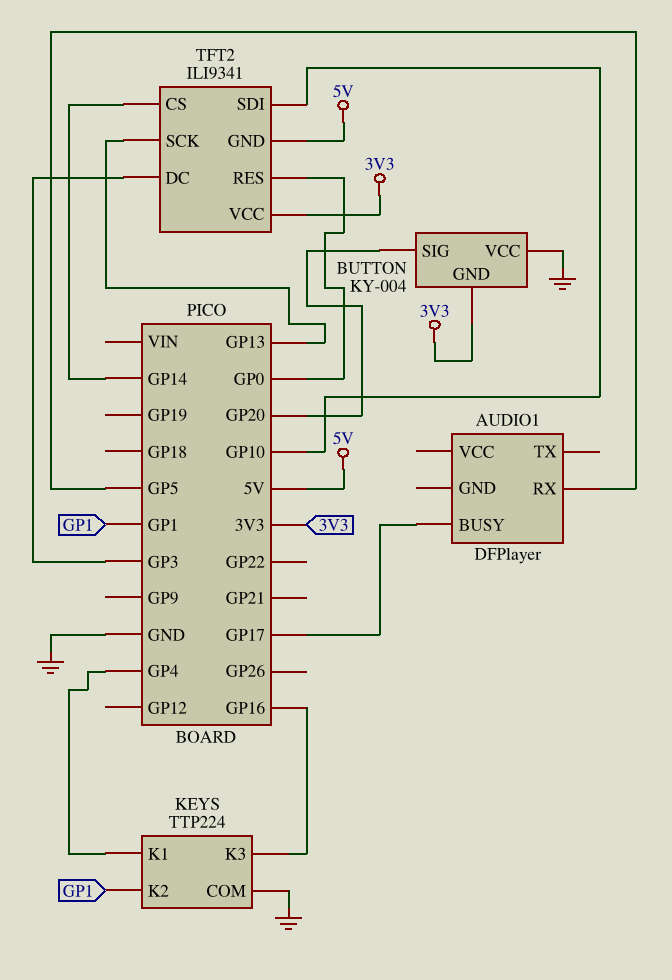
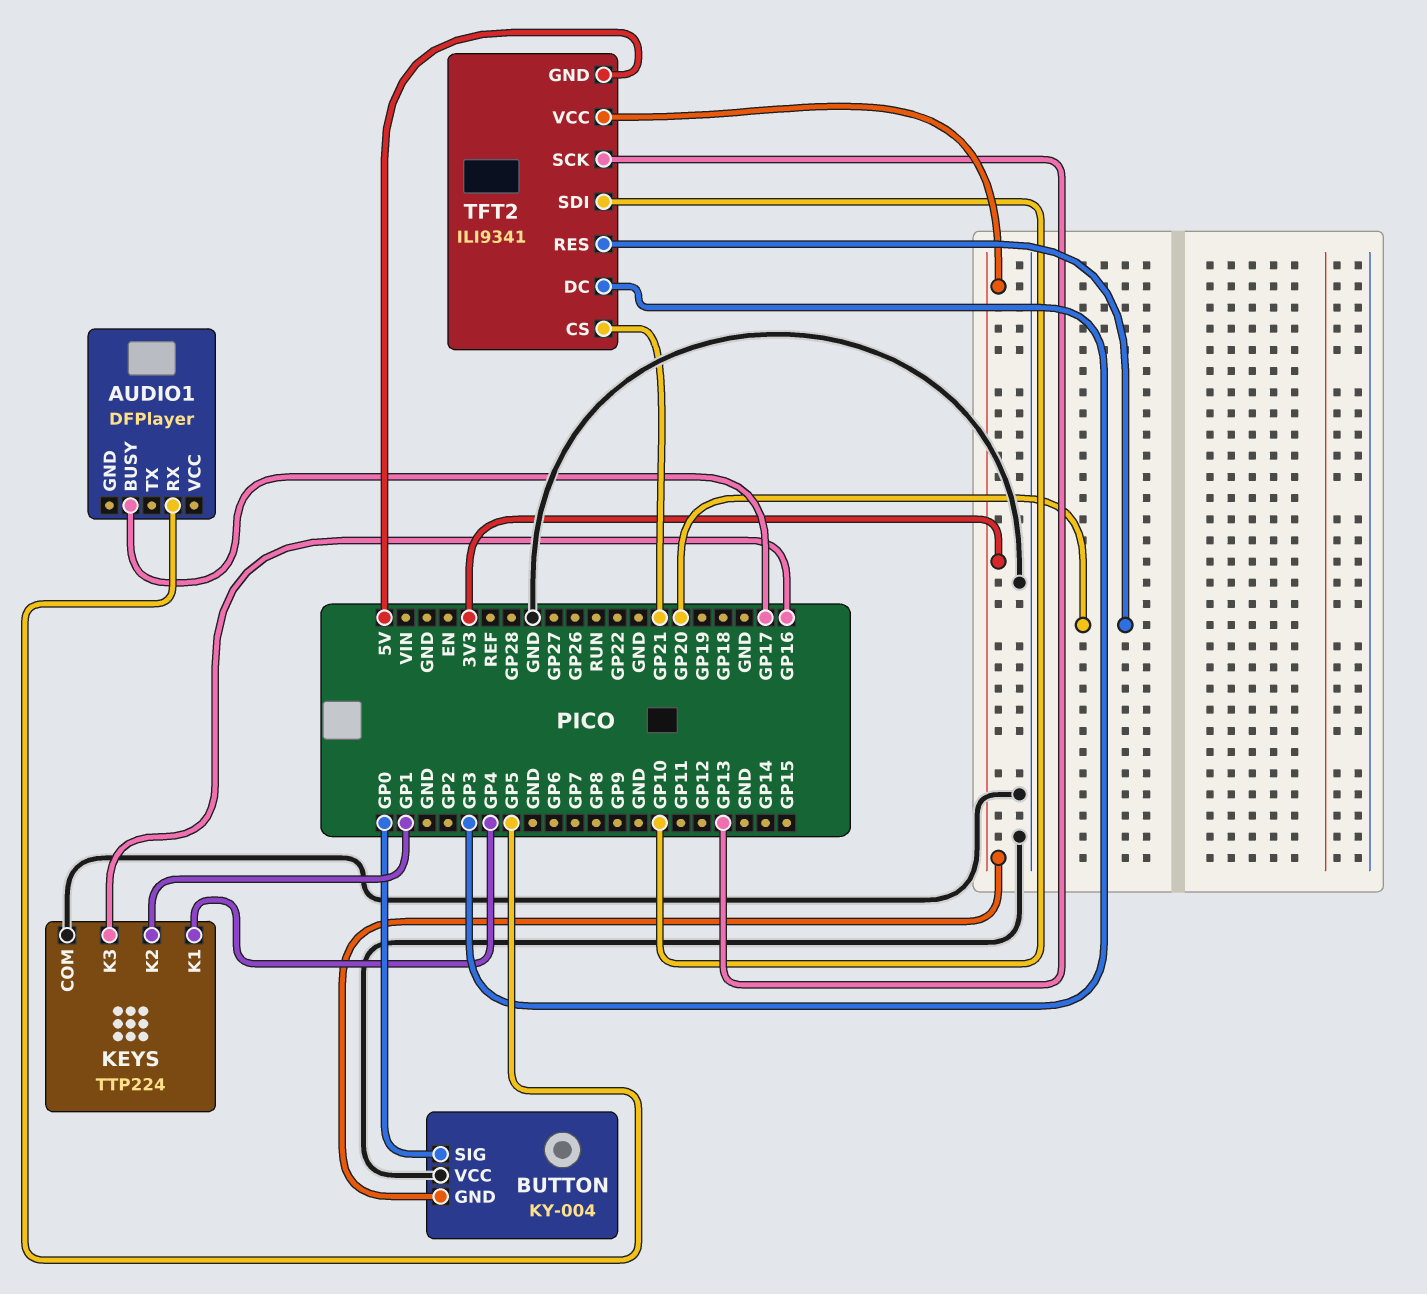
BUTTON pin SIG: GP20 -> GP0
TFT2 pin CS: GP14 -> GP21
TFT2 pin RES: GP0 -> GP20

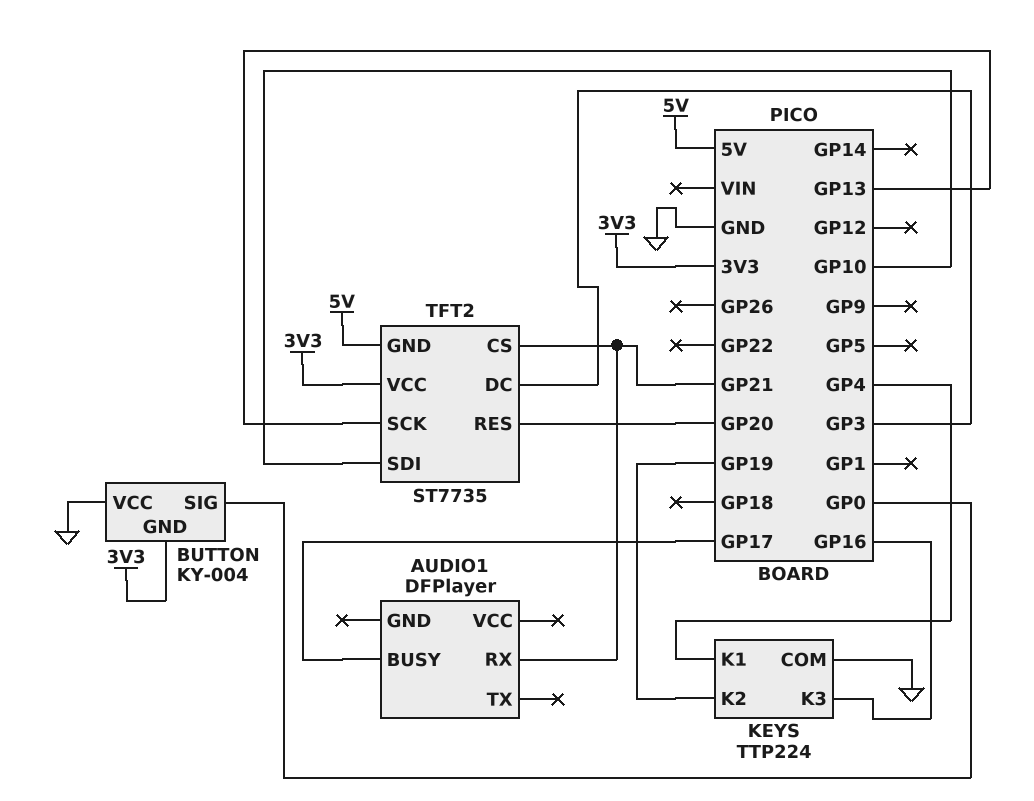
AUDIO1 pin RX: GP5 -> GP21
KEYS pin K2: GP1 -> GP19
TFT2: ILI9341 -> ST7735

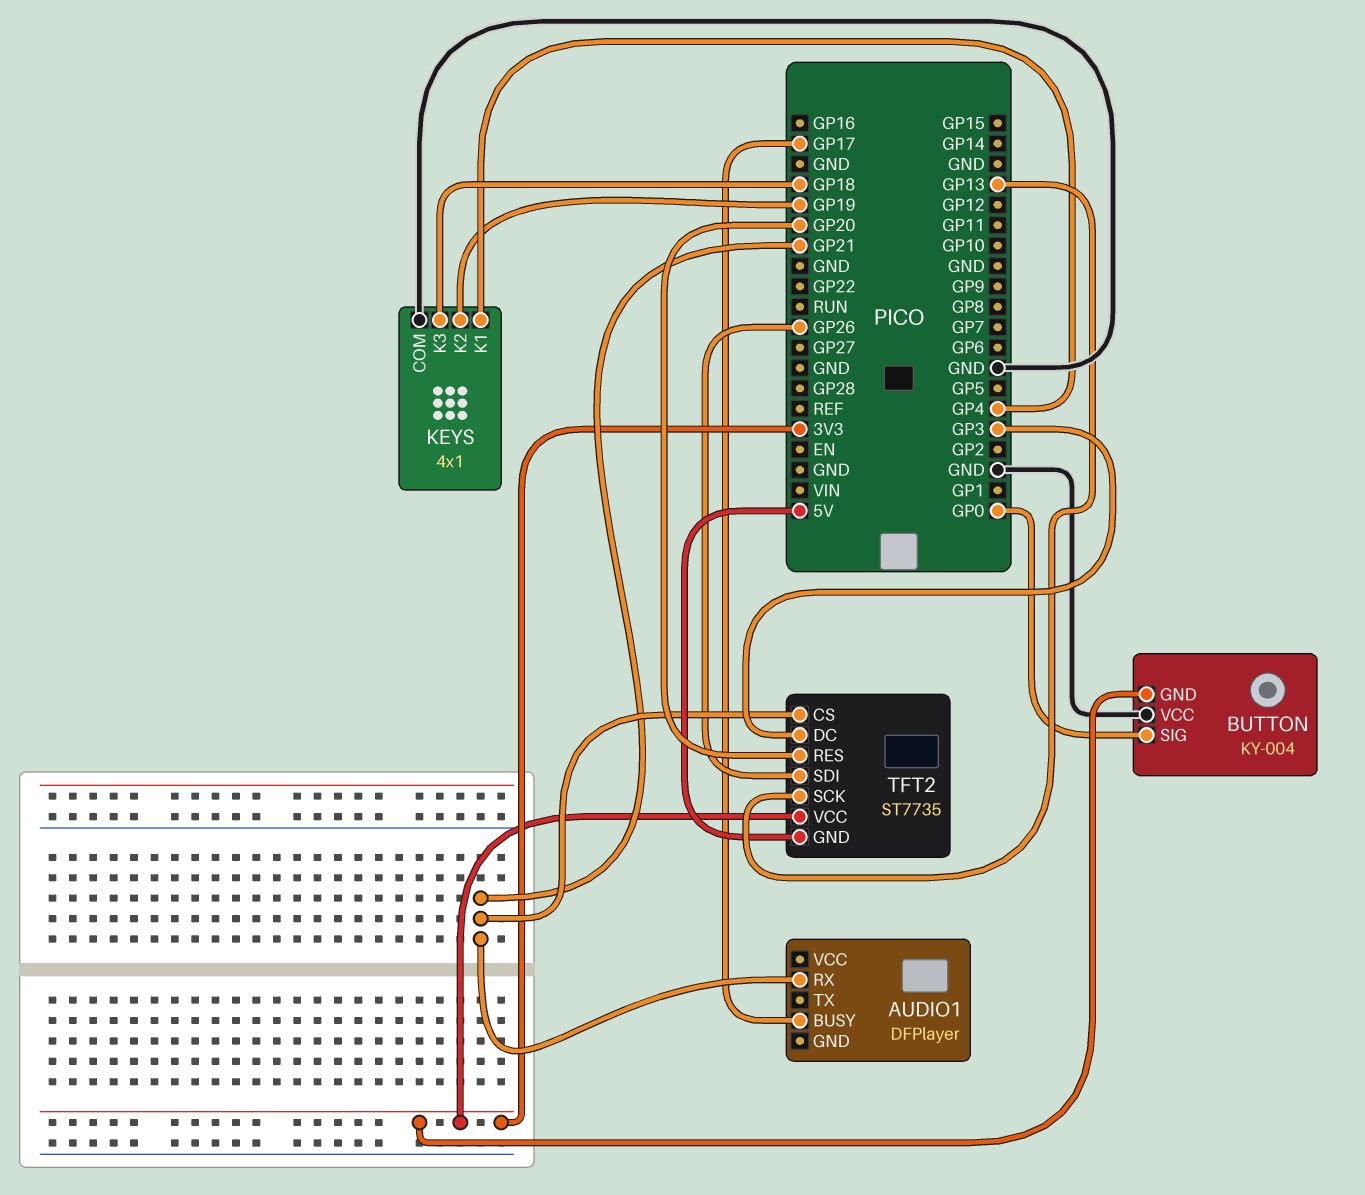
KEYS: TTP224 -> 4x1
KEYS pin K3: GP16 -> GP18
TFT2 pin SDI: GP10 -> GP26

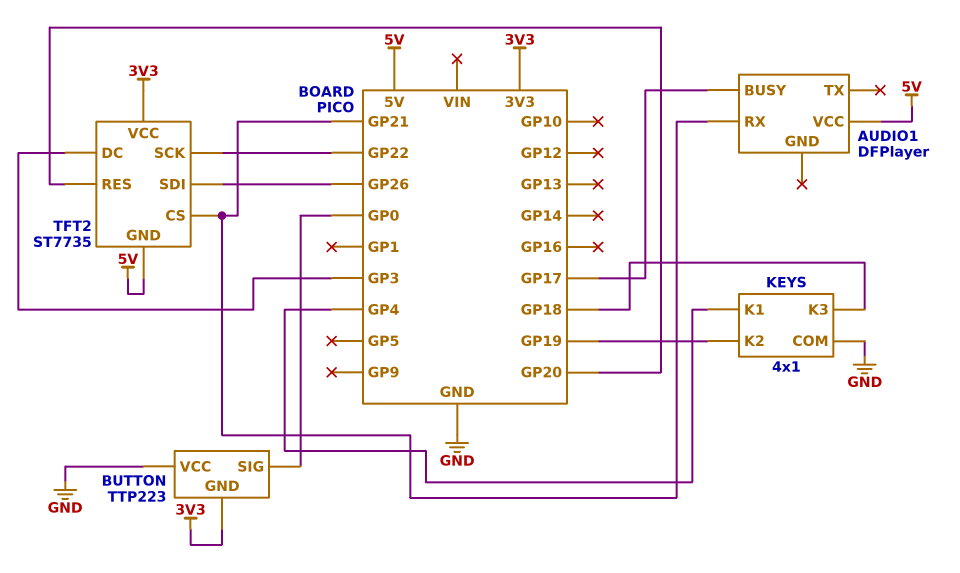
AUDIO1 pin VCC: none -> 5V
BUTTON: KY-004 -> TTP223
TFT2 pin SCK: GP13 -> GP22

